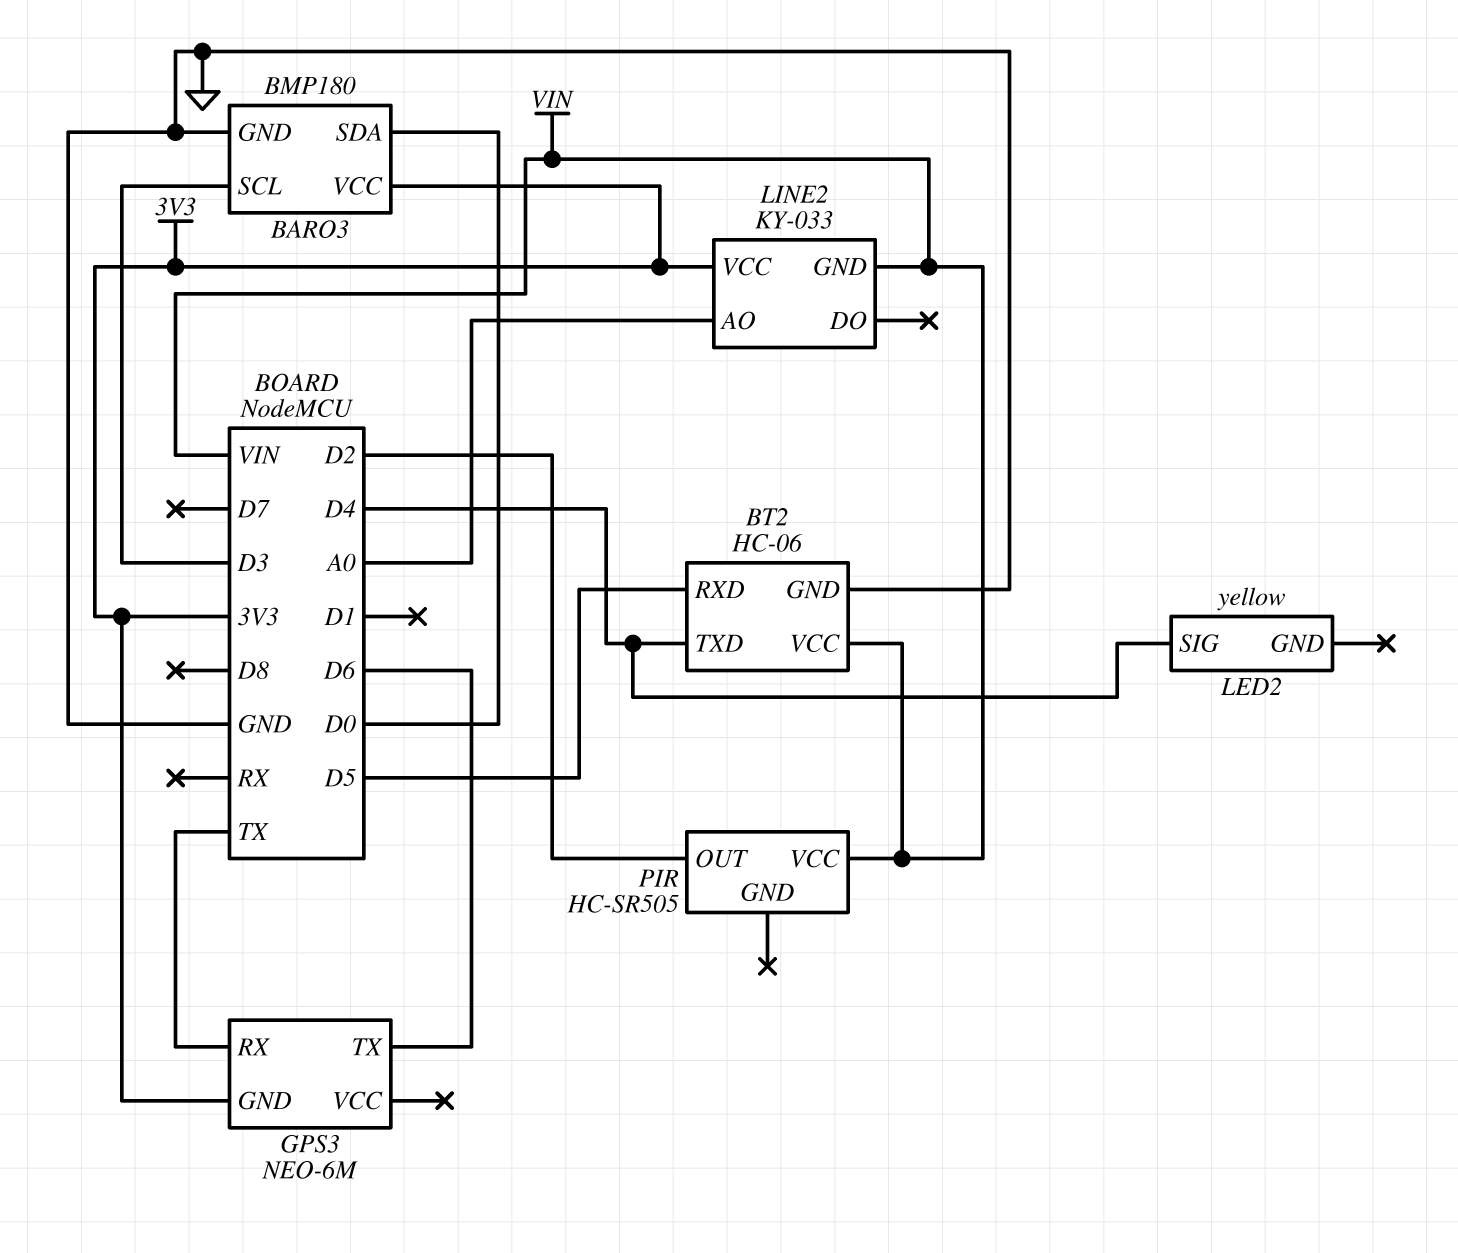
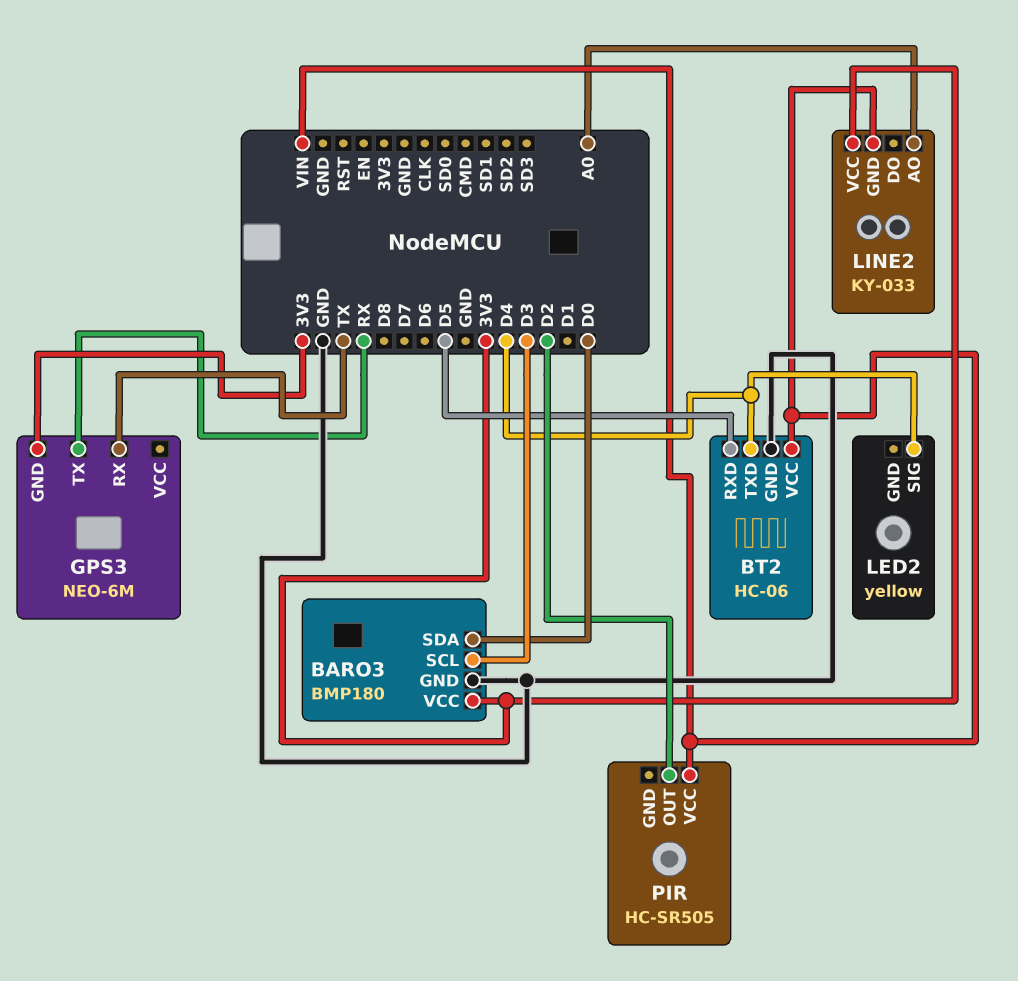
GPS3 pin TX: D6 -> RX

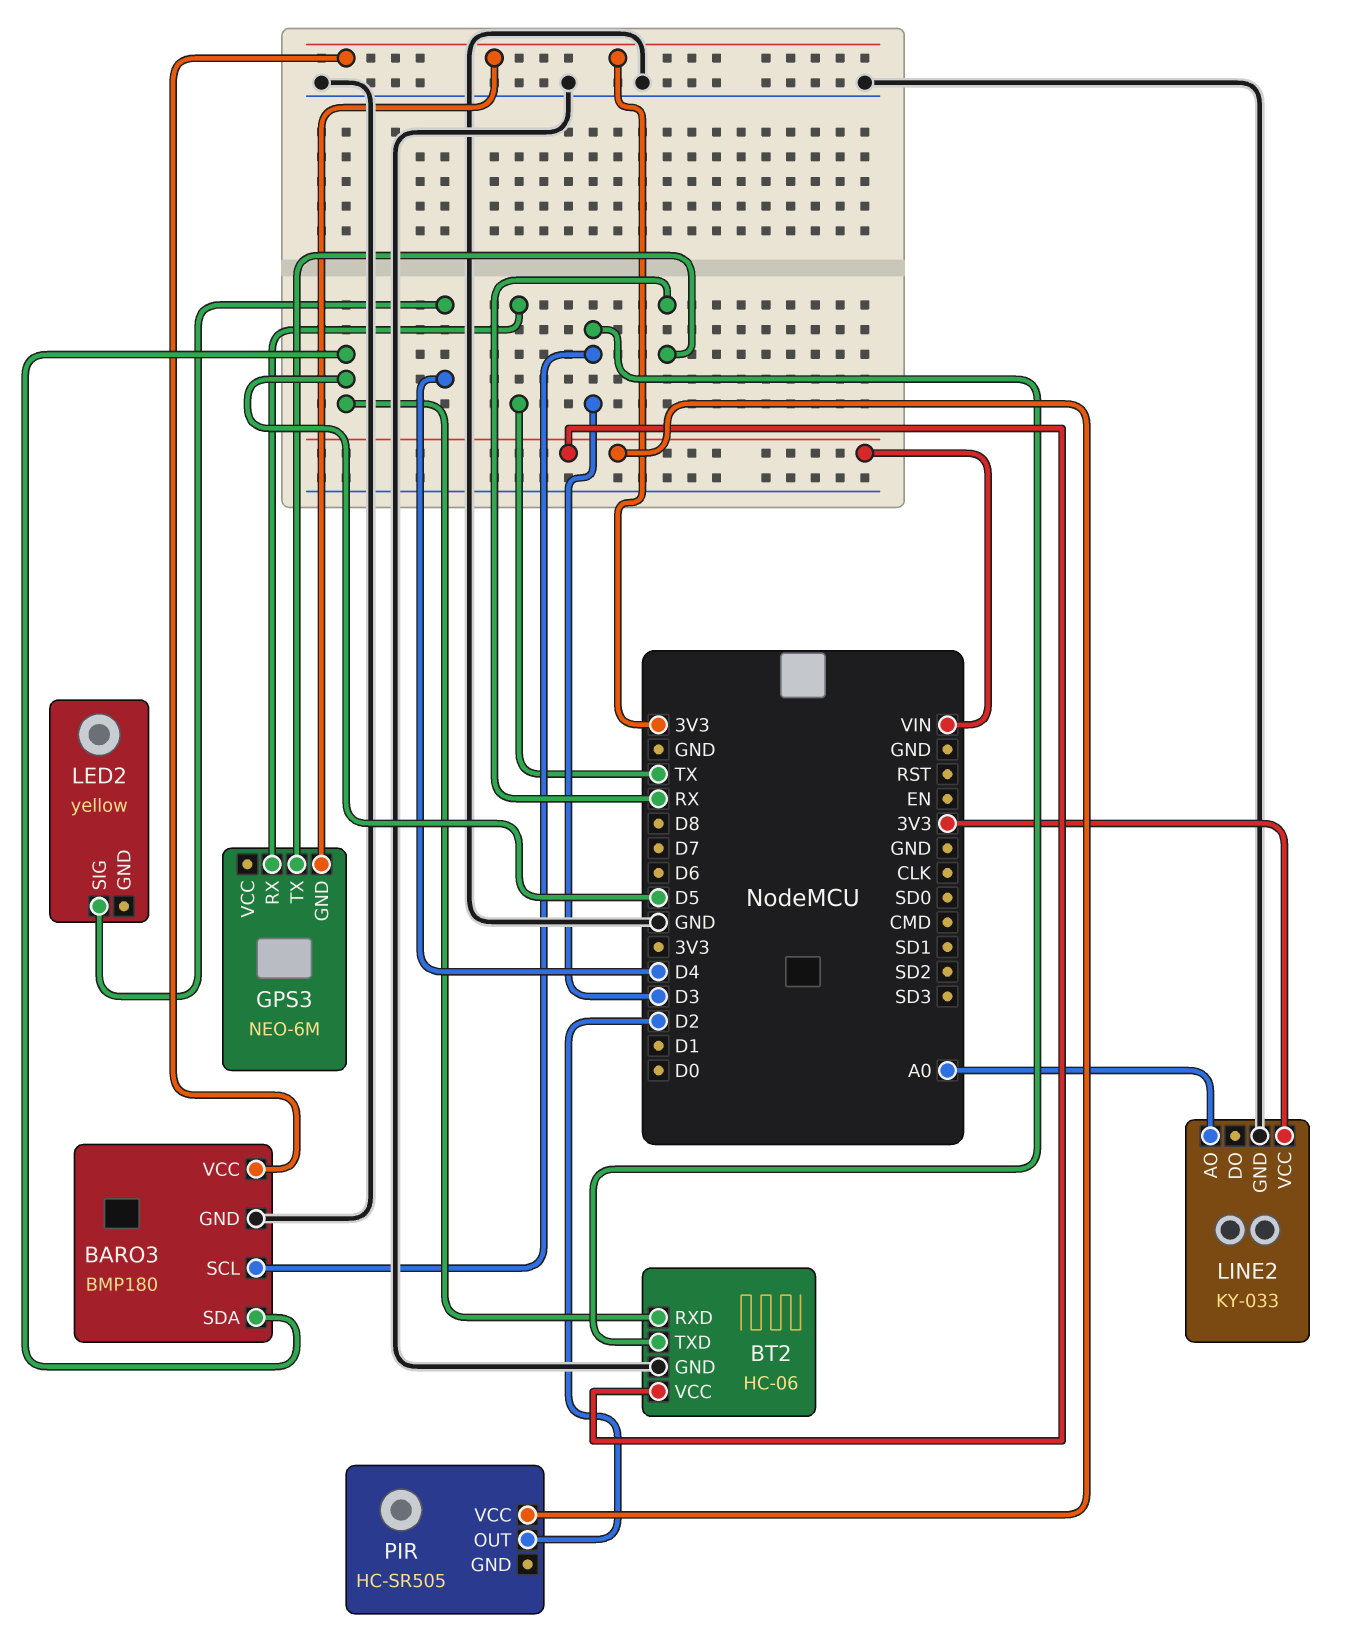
BARO3 pin SDA: D0 -> D5
BT2 pin TXD: D4 -> D3
LINE2 pin GND: VIN -> GND

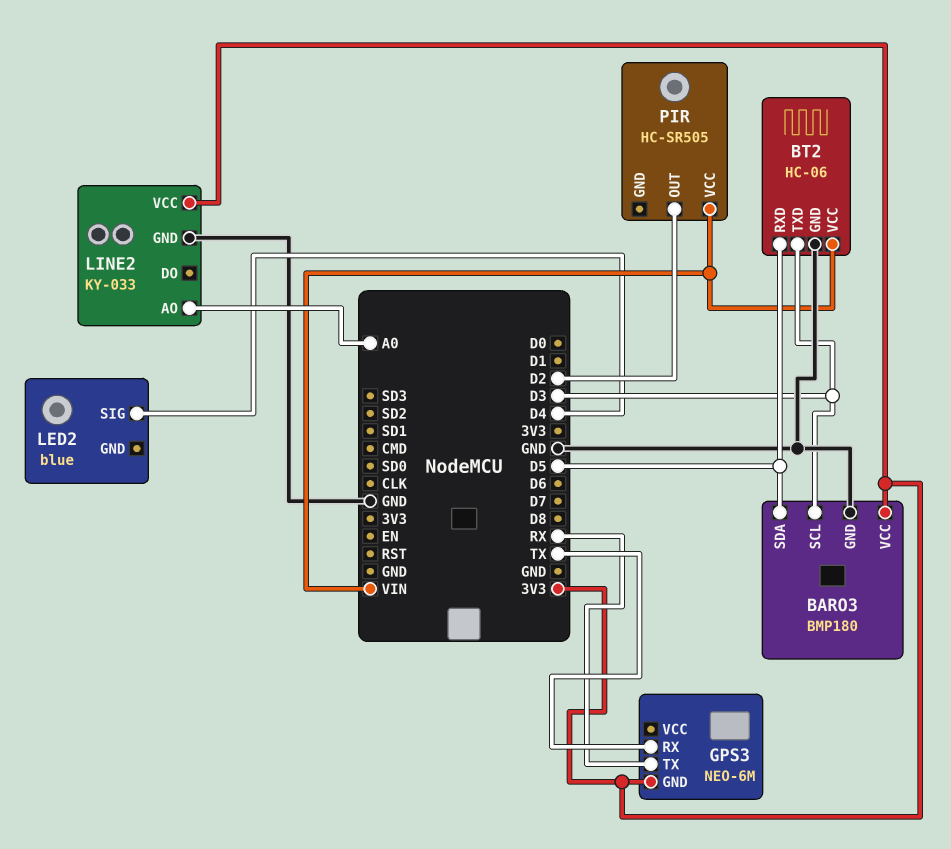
LED2: yellow -> blue

